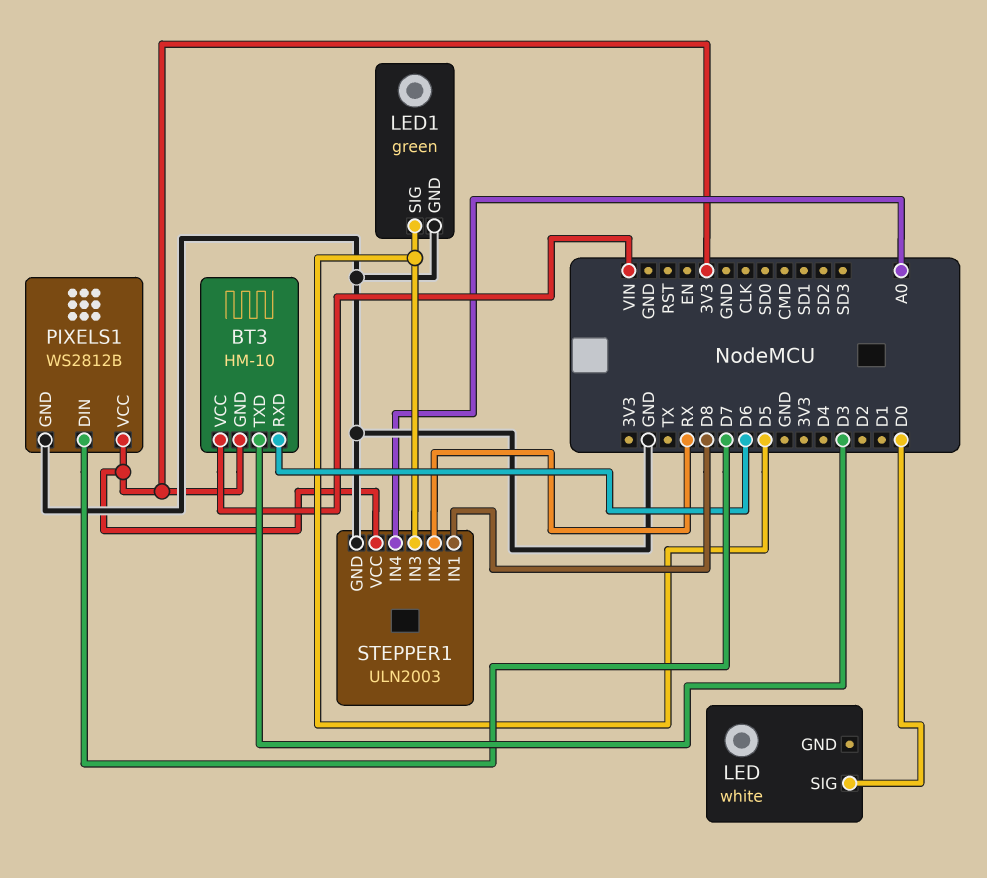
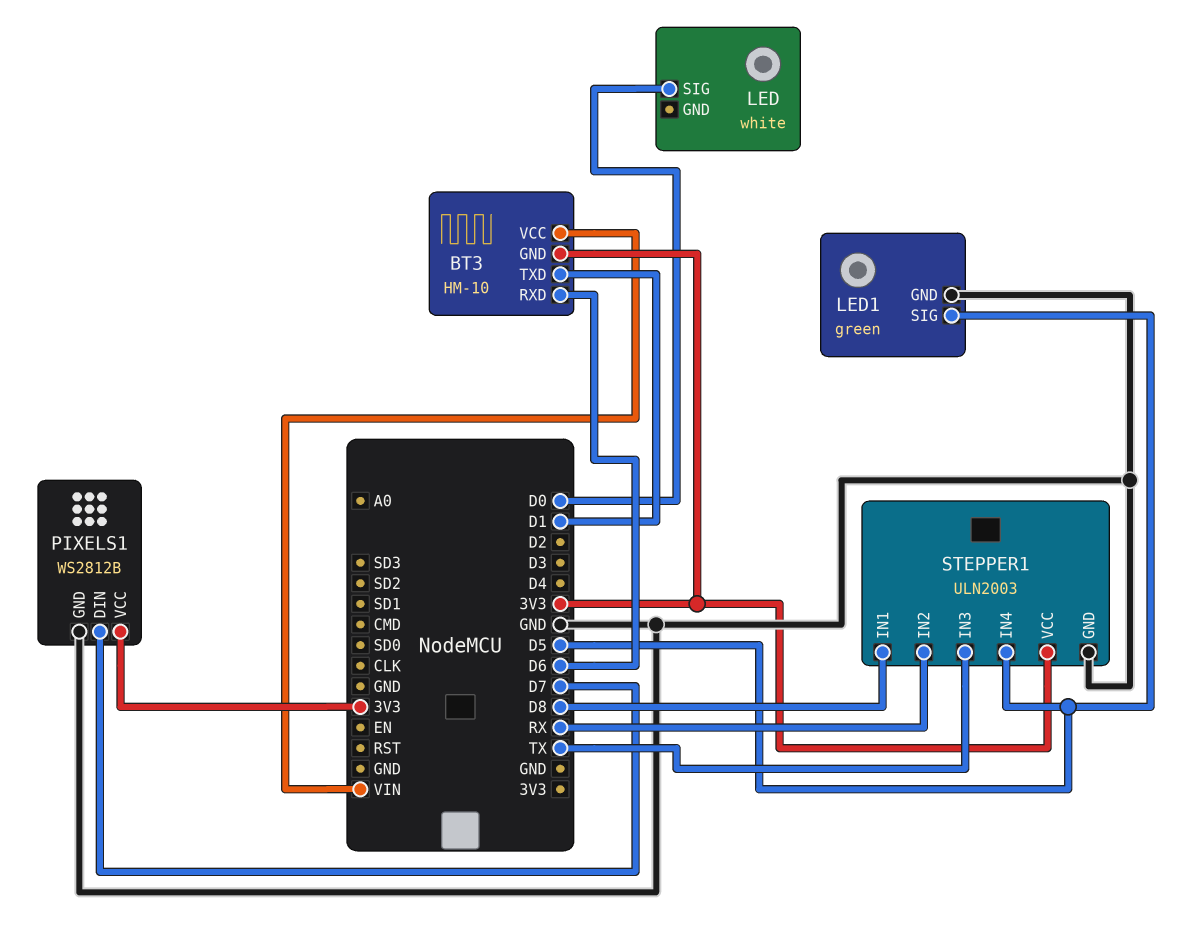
BT3 pin TXD: D3 -> D1
STEPPER1 pin IN3: D5 -> TX
STEPPER1 pin IN4: A0 -> D5

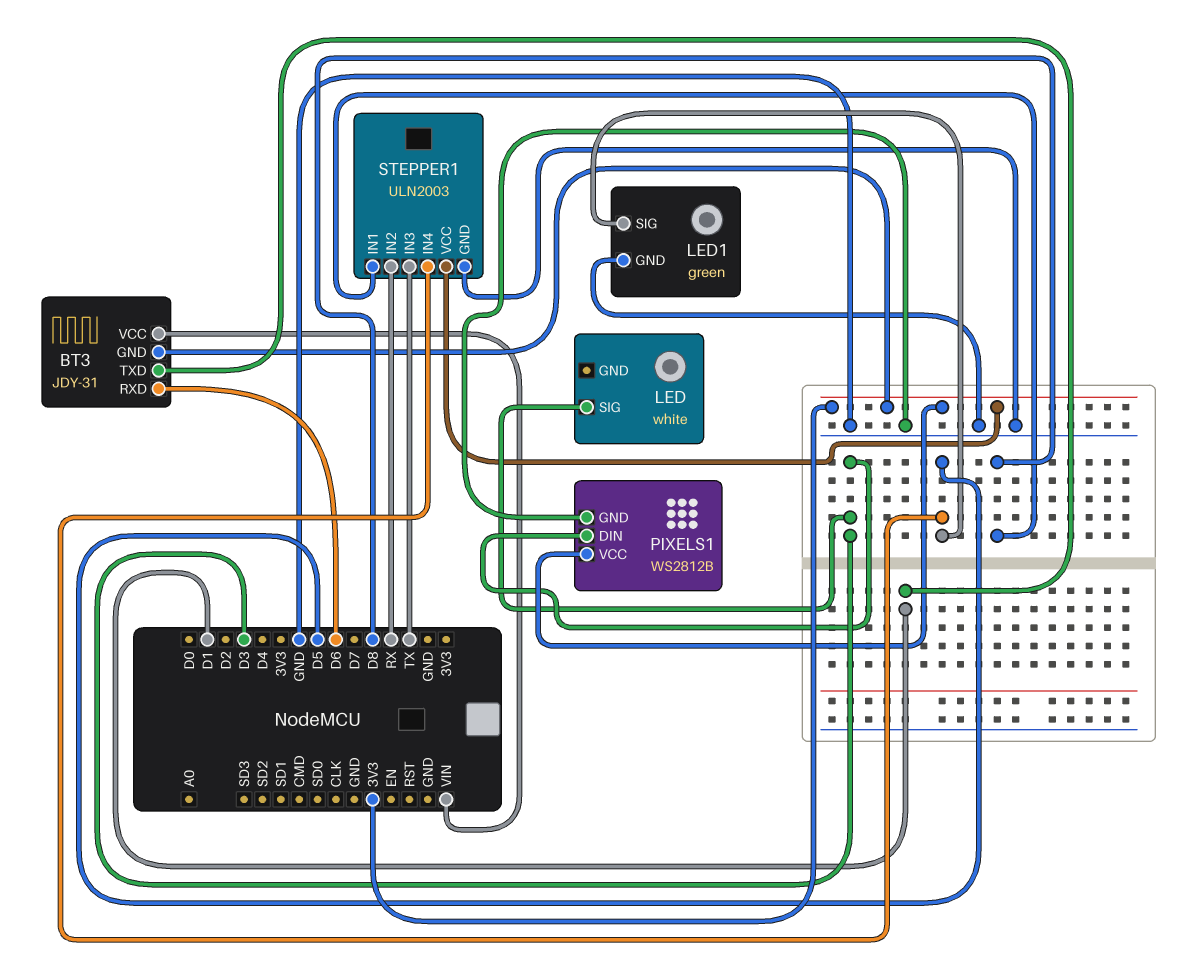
BT3: HM-10 -> JDY-31
LED pin SIG: D0 -> D3
PIXELS1 pin DIN: D7 -> D3

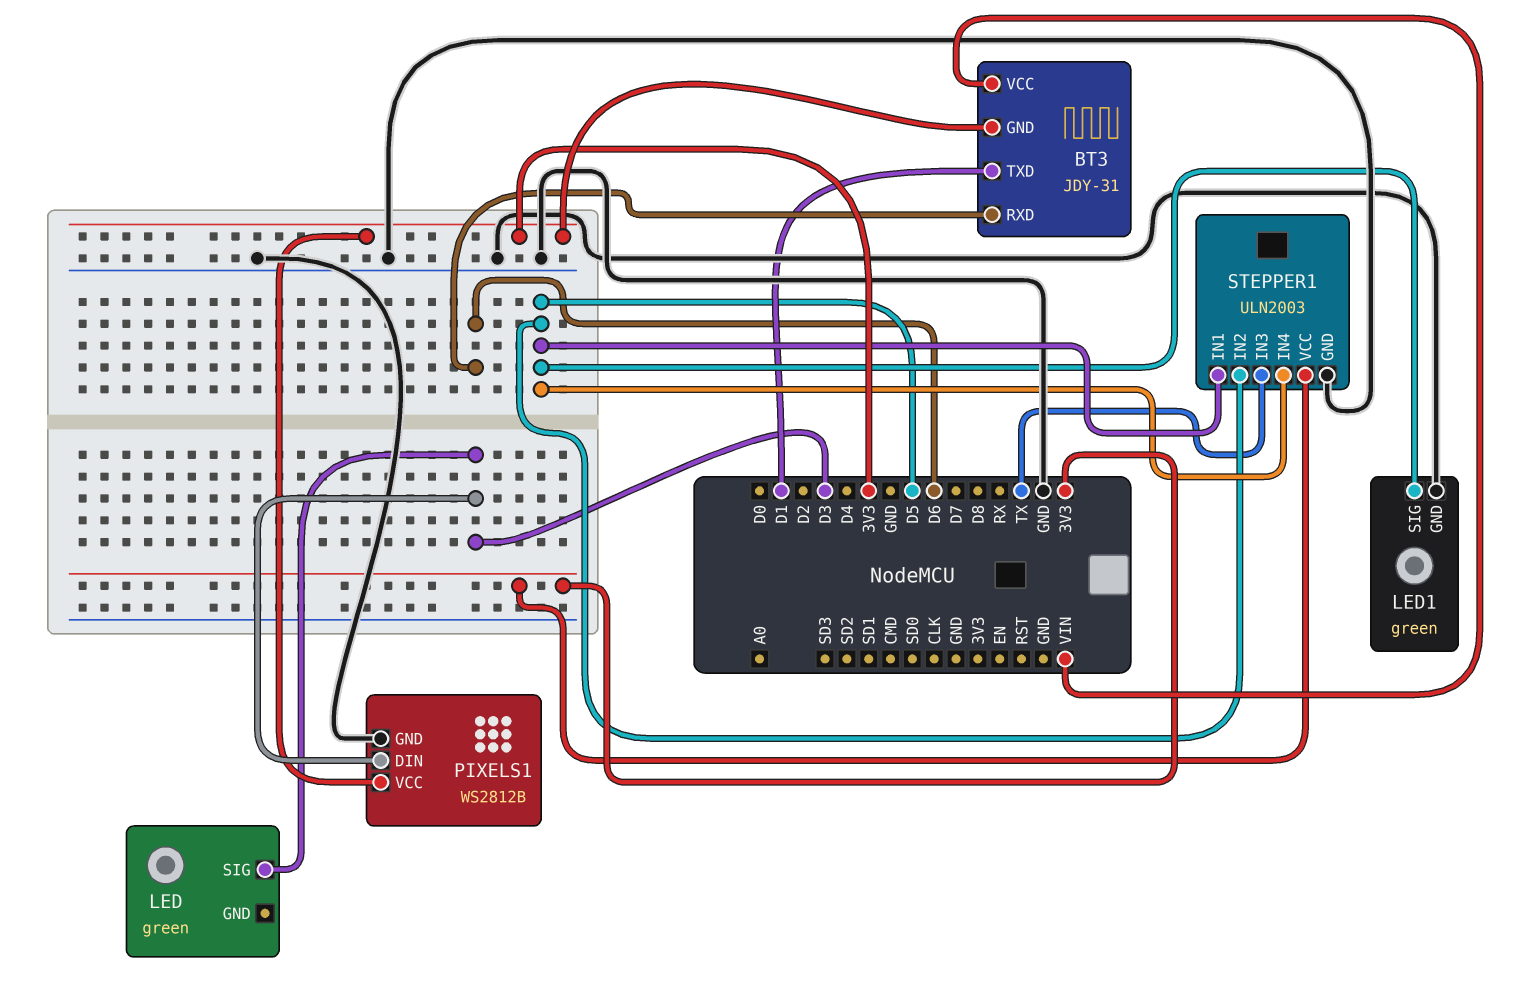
LED: white -> green
STEPPER1 pin IN1: D8 -> D5
STEPPER1 pin IN2: RX -> D5

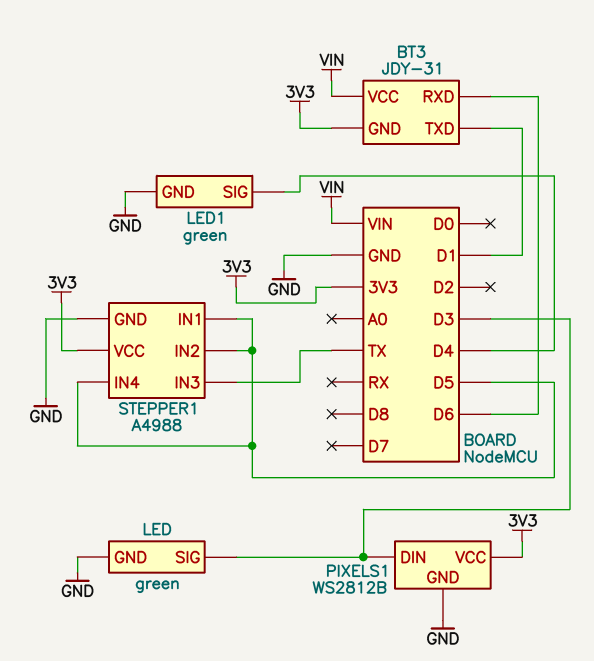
LED pin GND: none -> GND
LED1 pin SIG: D5 -> D4
STEPPER1: ULN2003 -> A4988

